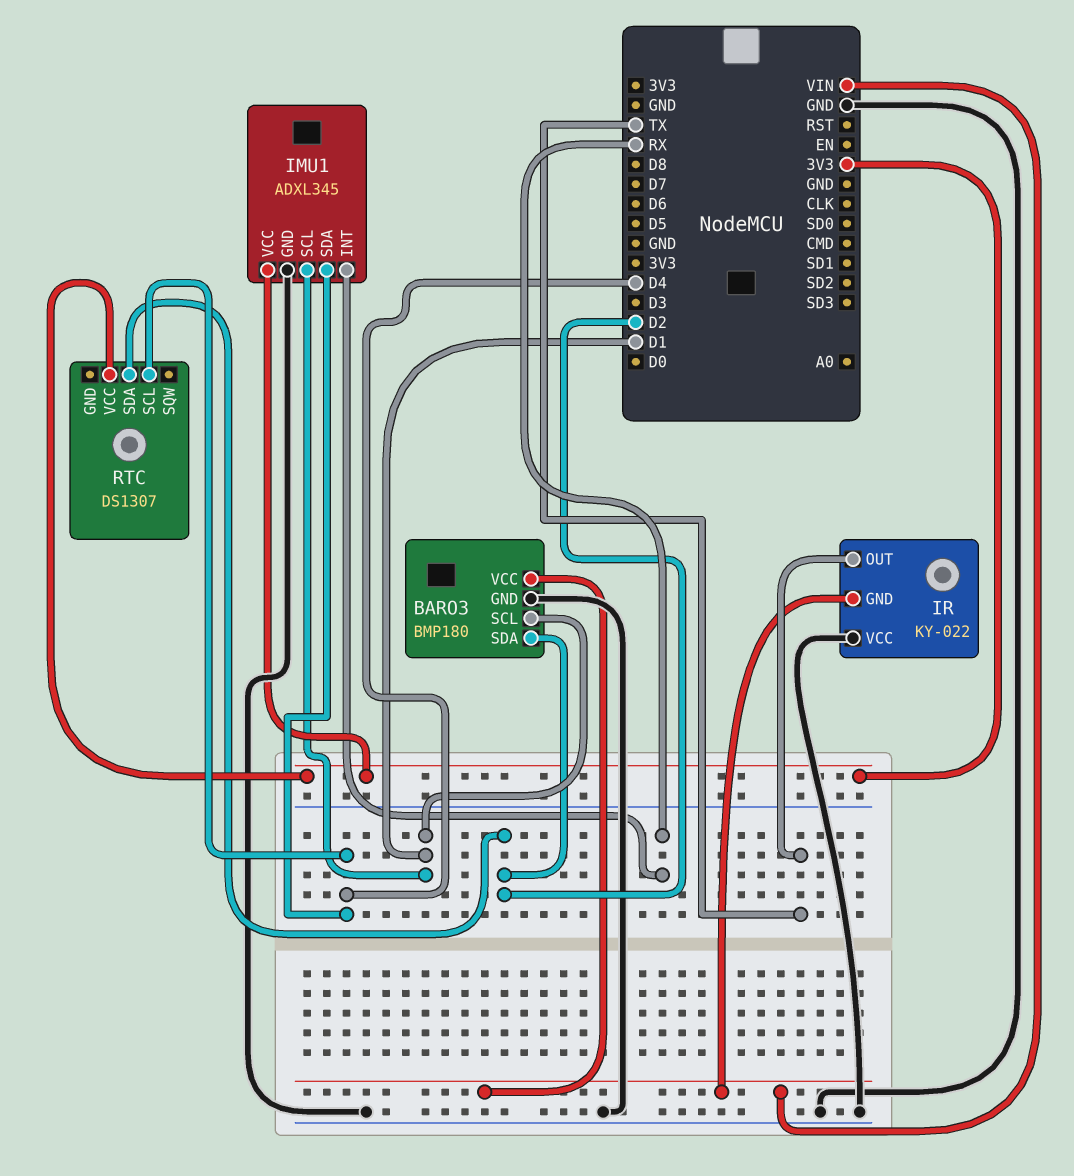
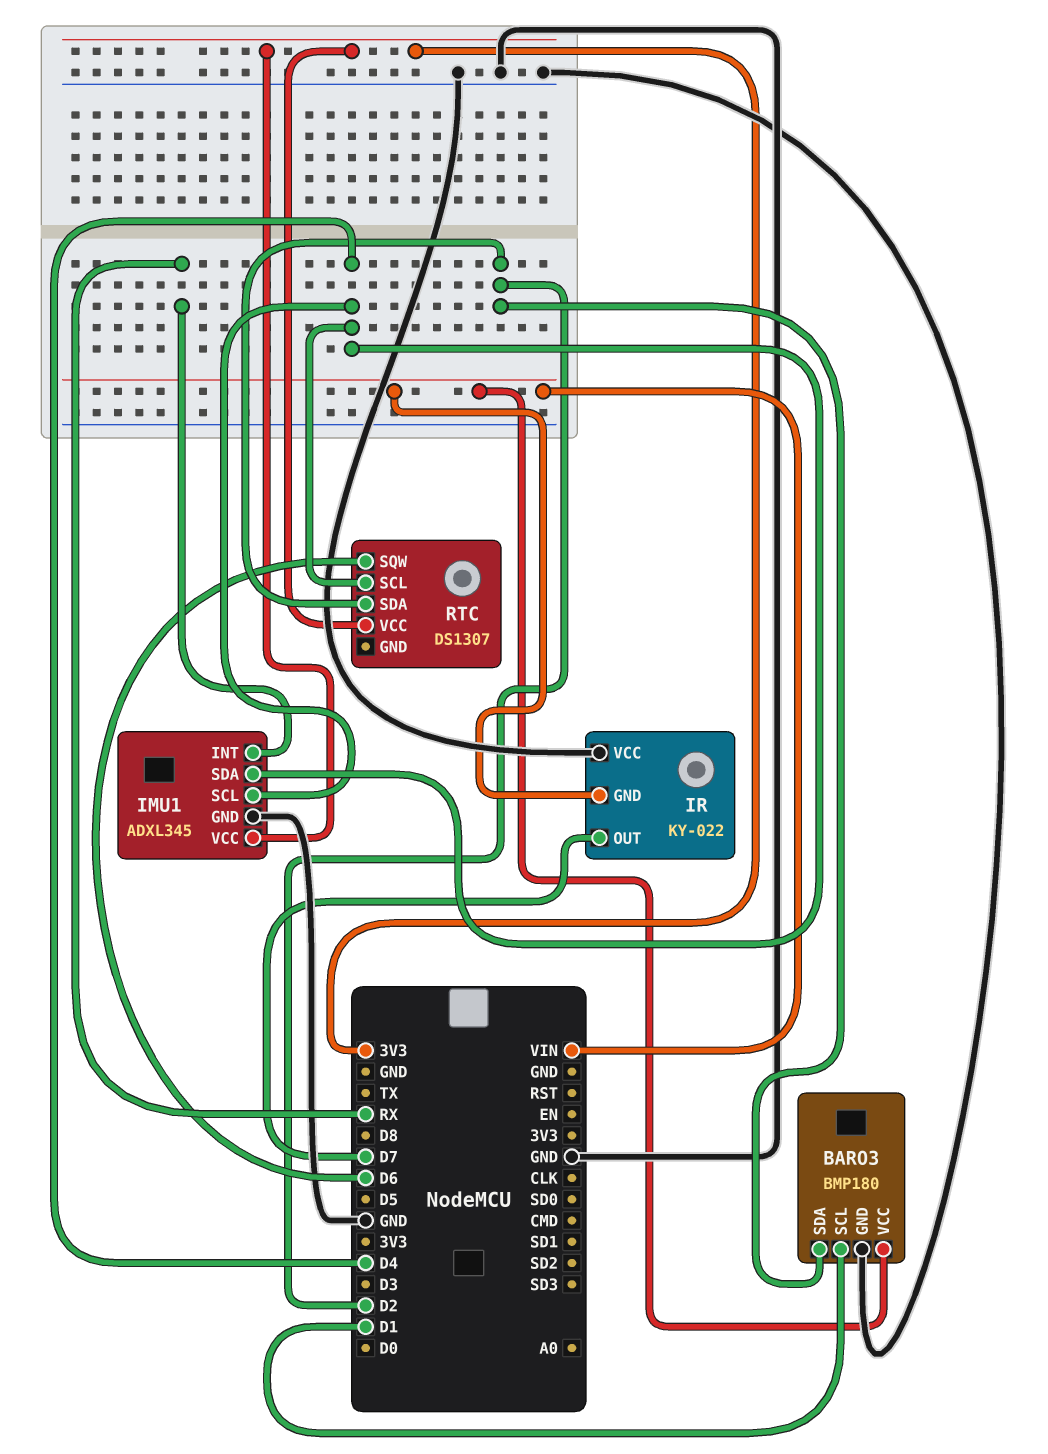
IMU1 pin SCL: D1 -> D4
IR pin OUT: TX -> D7
RTC pin SQW: none -> D6

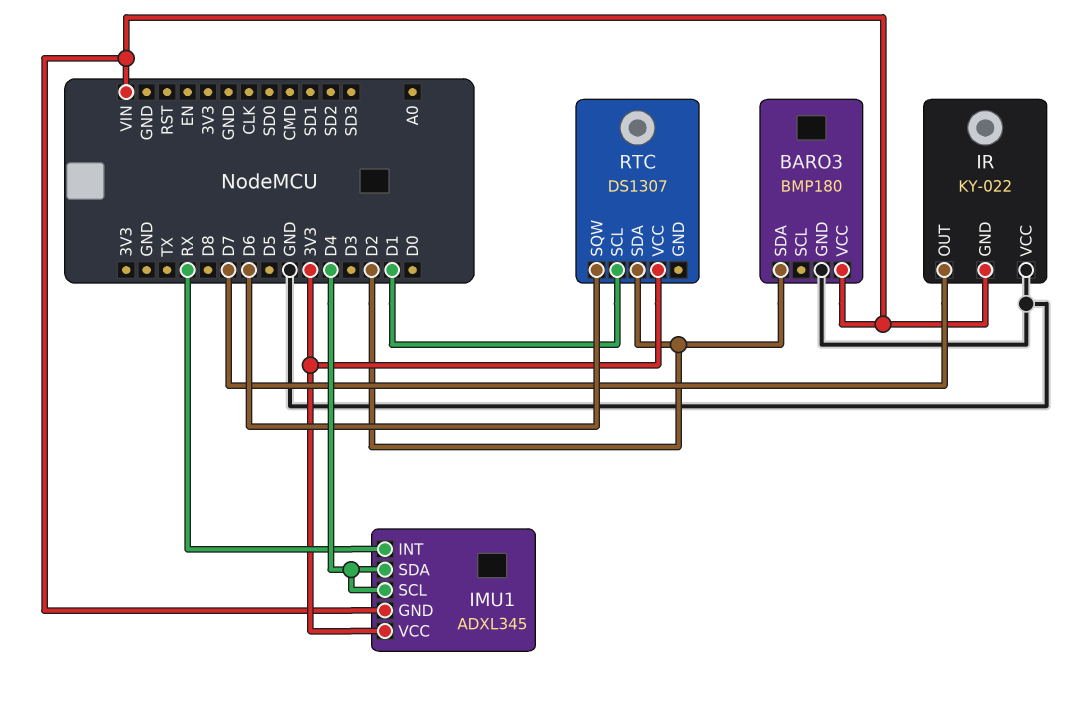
BARO3 pin SCL: D1 -> none
IMU1 pin GND: GND -> VIN
RTC pin SCL: D4 -> D1

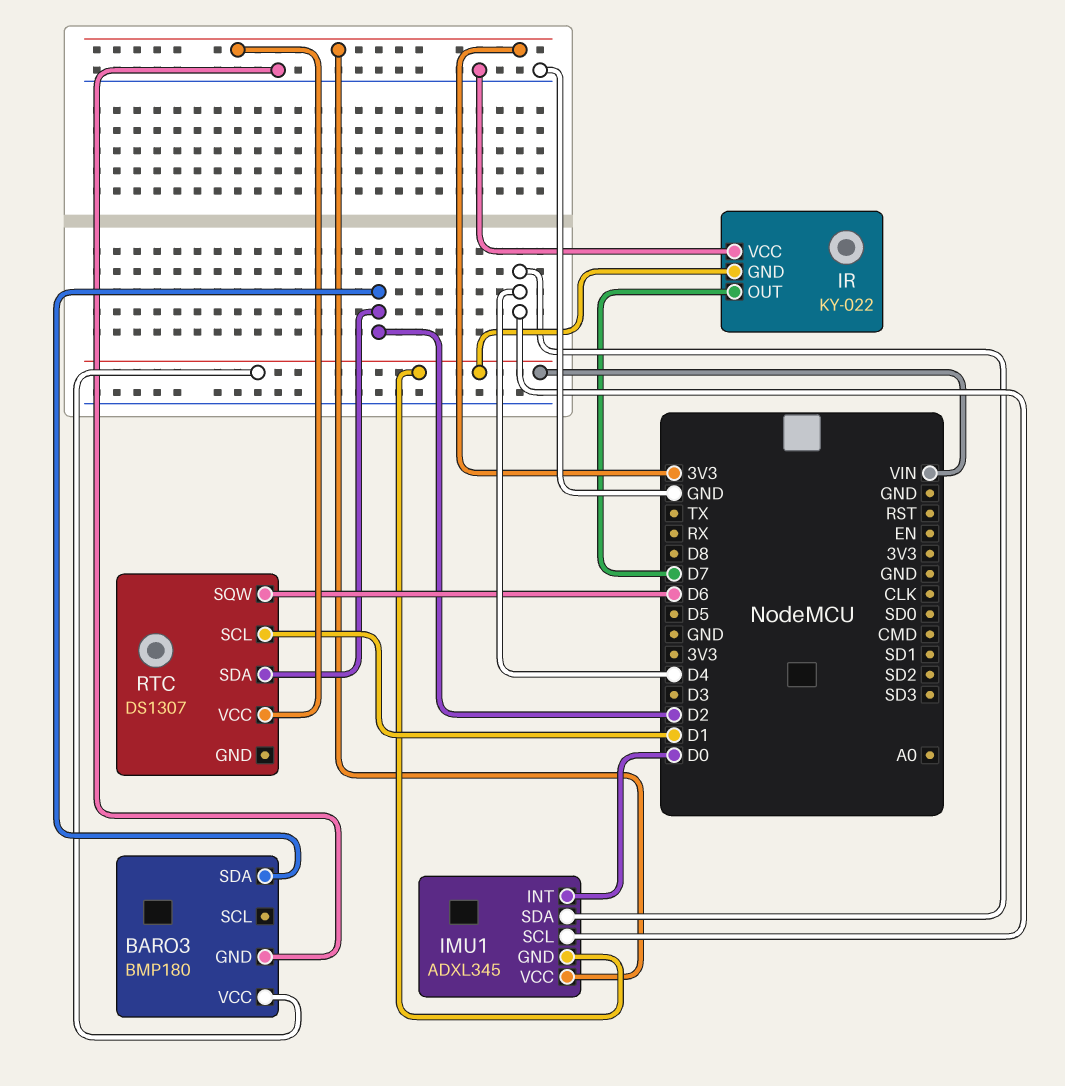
IMU1 pin INT: RX -> D0

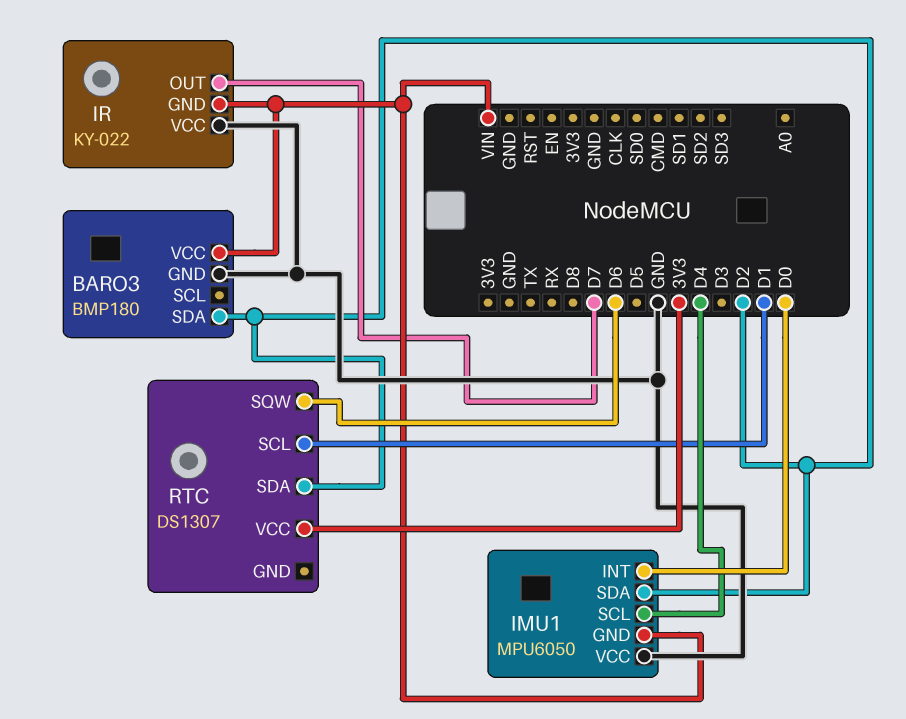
IMU1: ADXL345 -> MPU6050
IMU1 pin SDA: D4 -> D2
IMU1 pin VCC: 3V3 -> GND

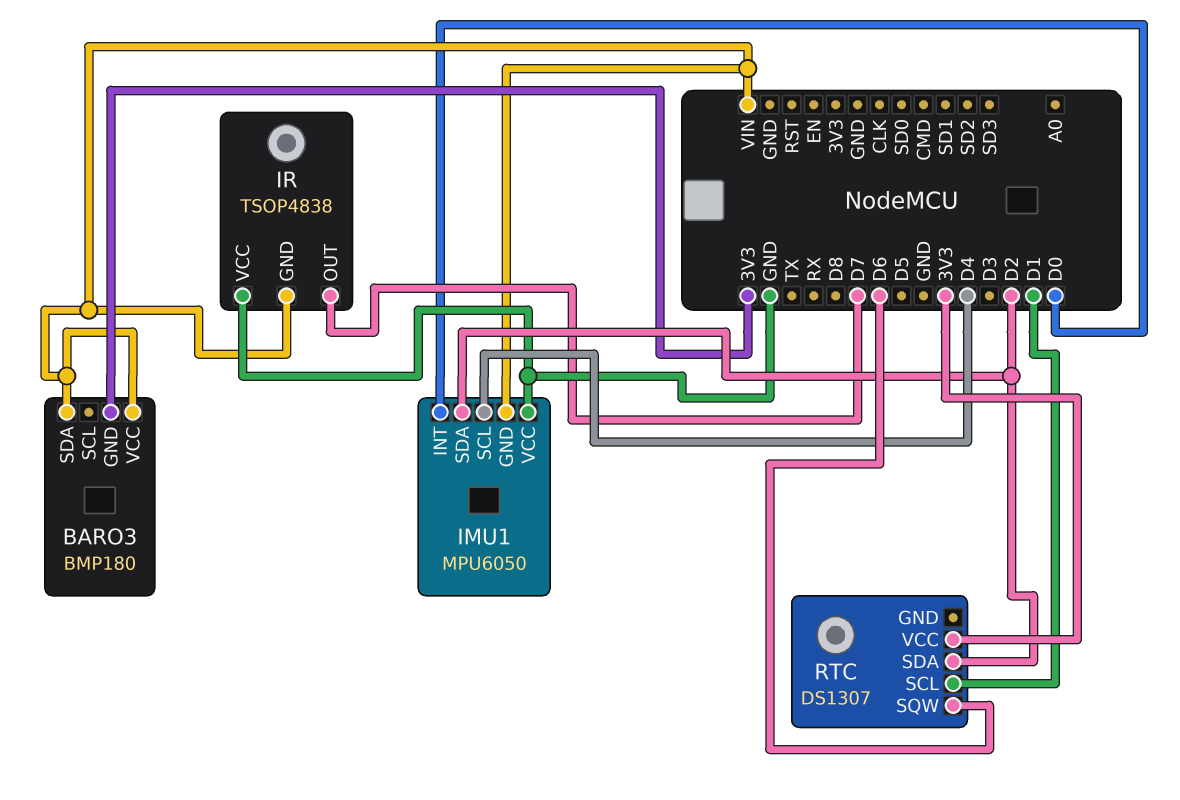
BARO3 pin GND: GND -> 3V3
BARO3 pin SDA: D2 -> VIN
IR: KY-022 -> TSOP4838

